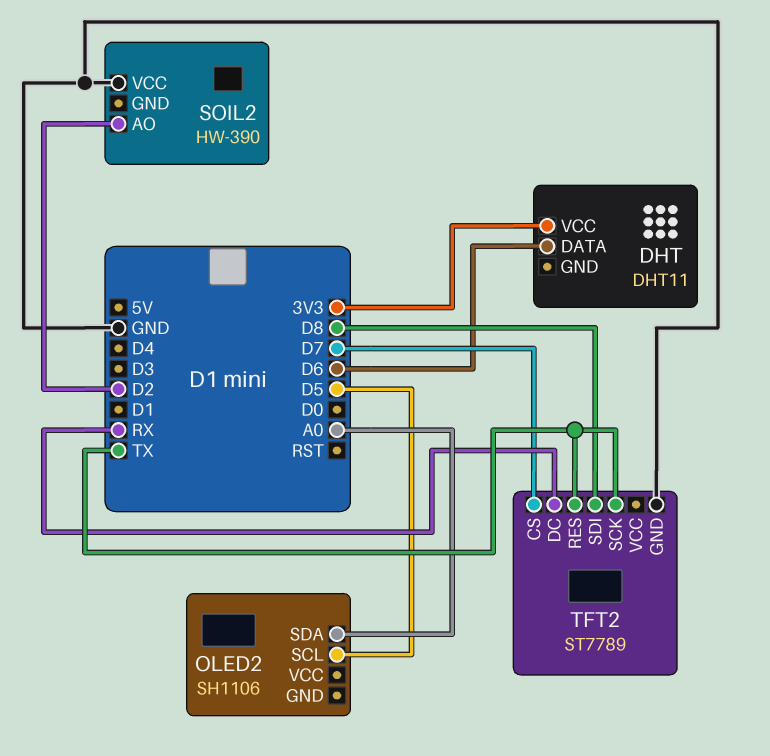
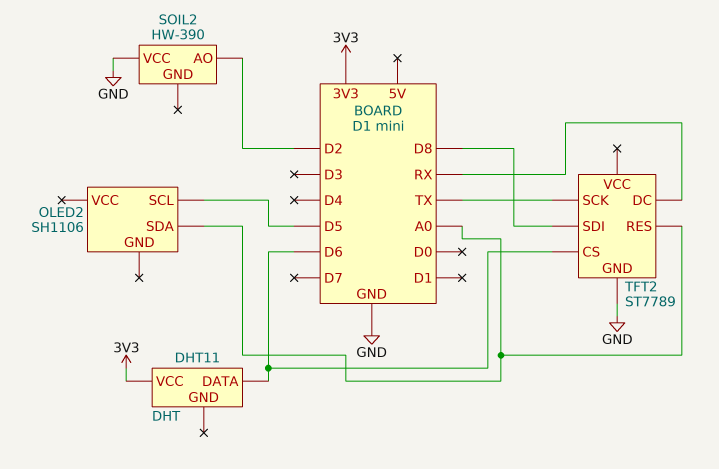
TFT2 pin CS: D7 -> D6
TFT2 pin RES: TX -> A0

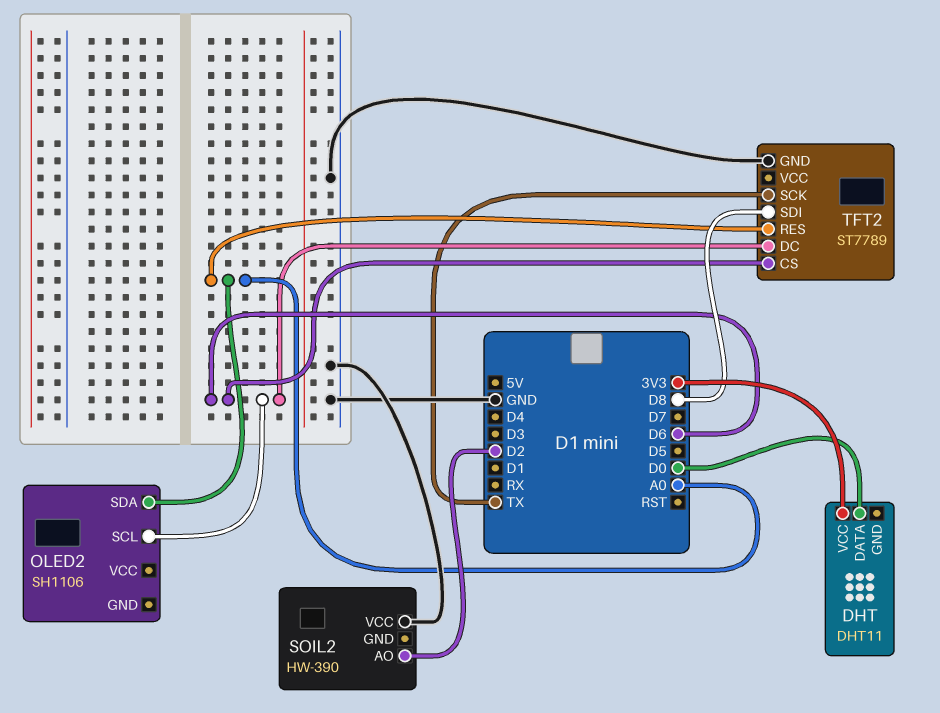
DHT pin DATA: D6 -> D0
OLED2 pin SCL: D5 -> D6
TFT2 pin DC: RX -> D6

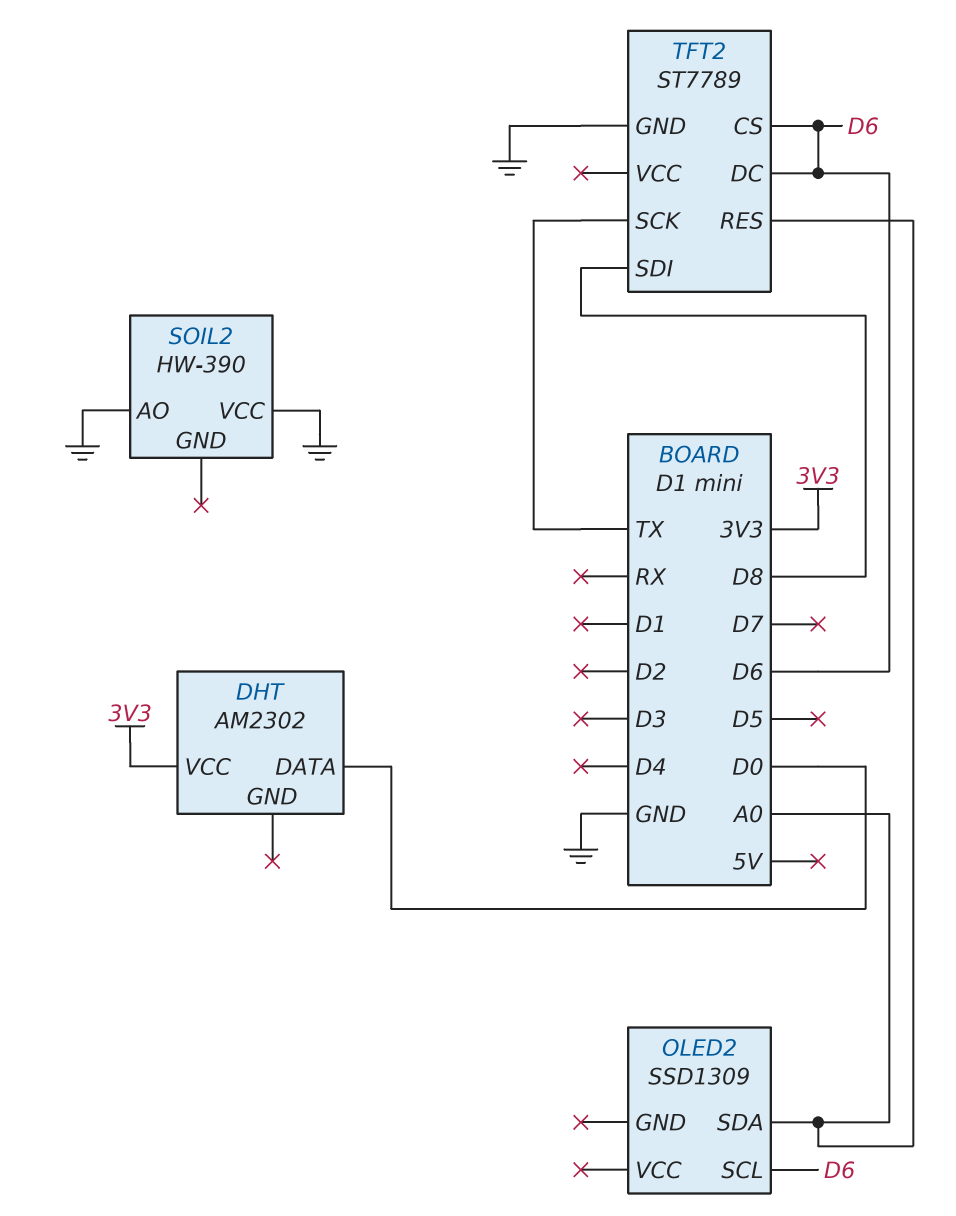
DHT: DHT11 -> AM2302
OLED2: SH1106 -> SSD1309
SOIL2 pin AO: D2 -> GND

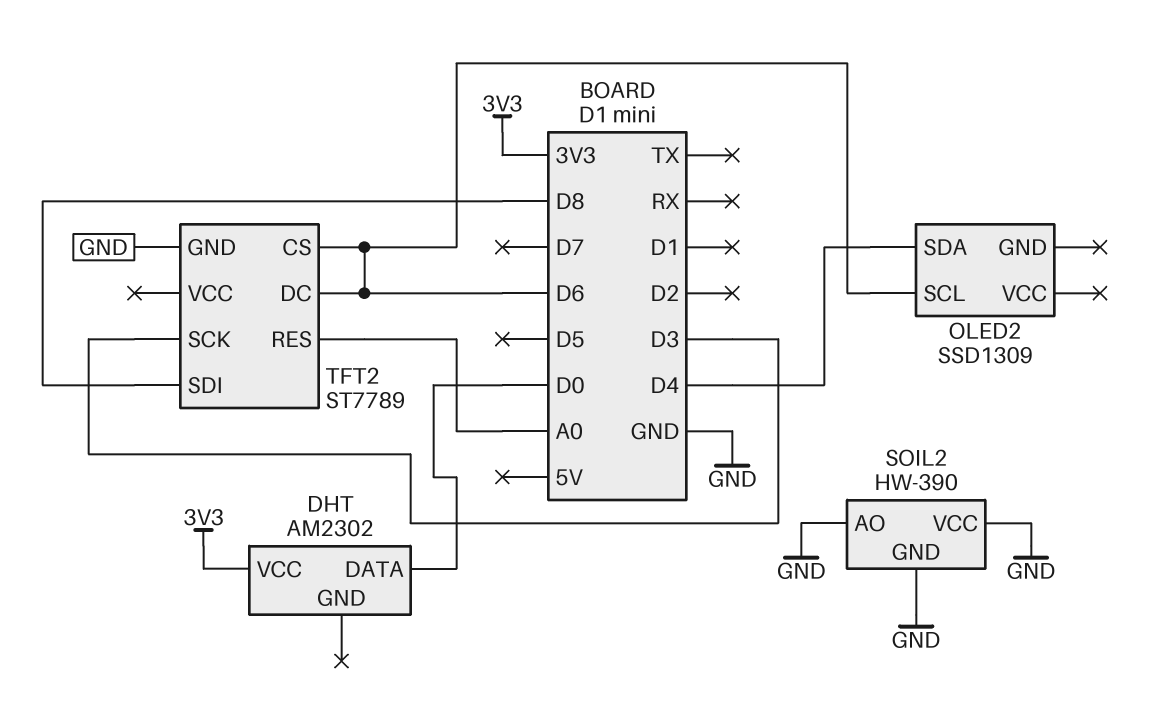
OLED2 pin SDA: A0 -> D4
SOIL2 pin GND: none -> GND
TFT2 pin SCK: TX -> D3

